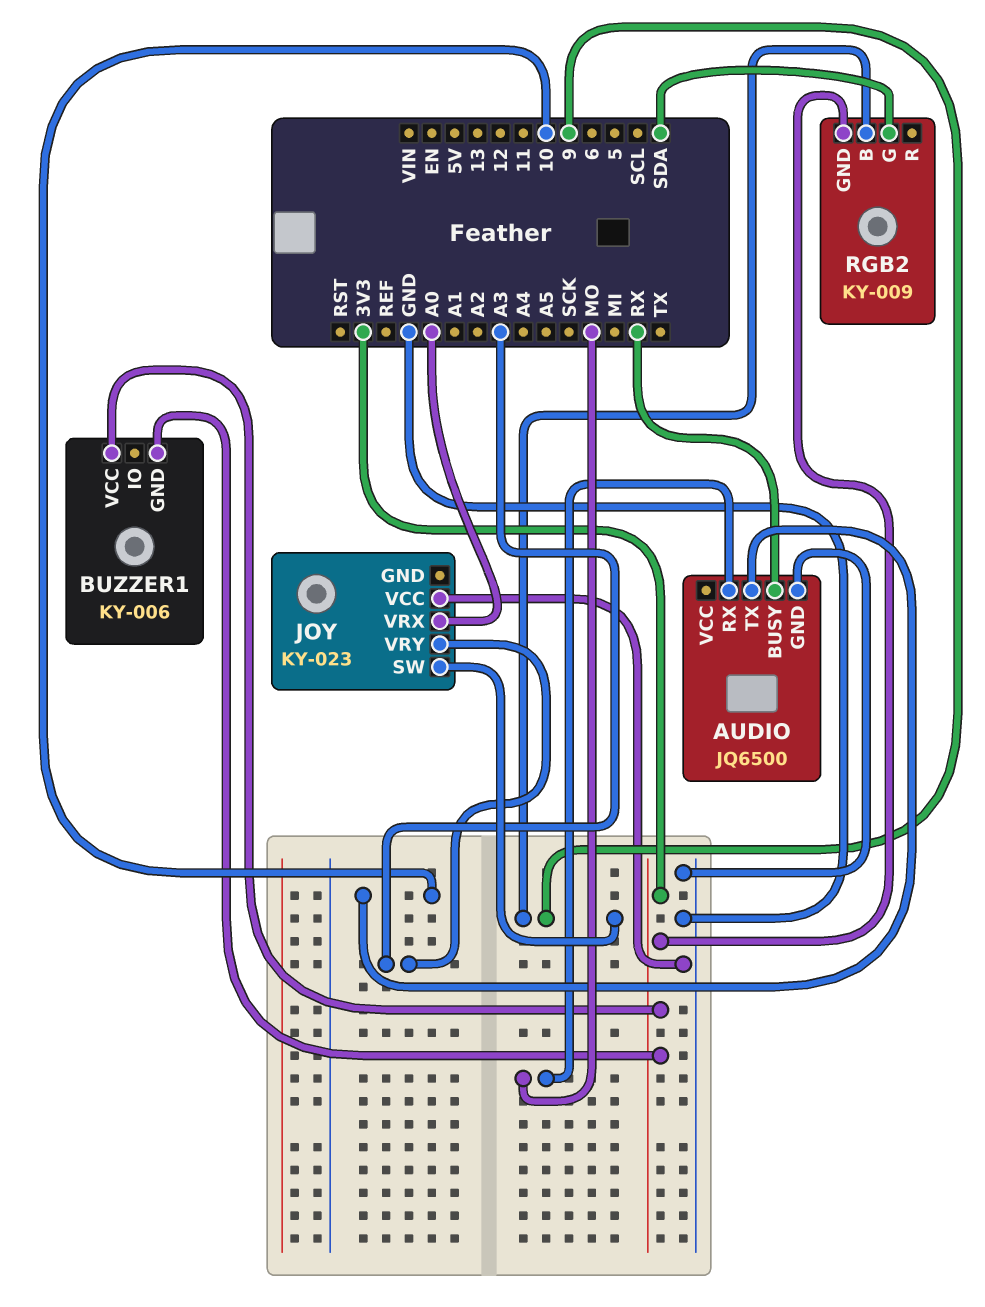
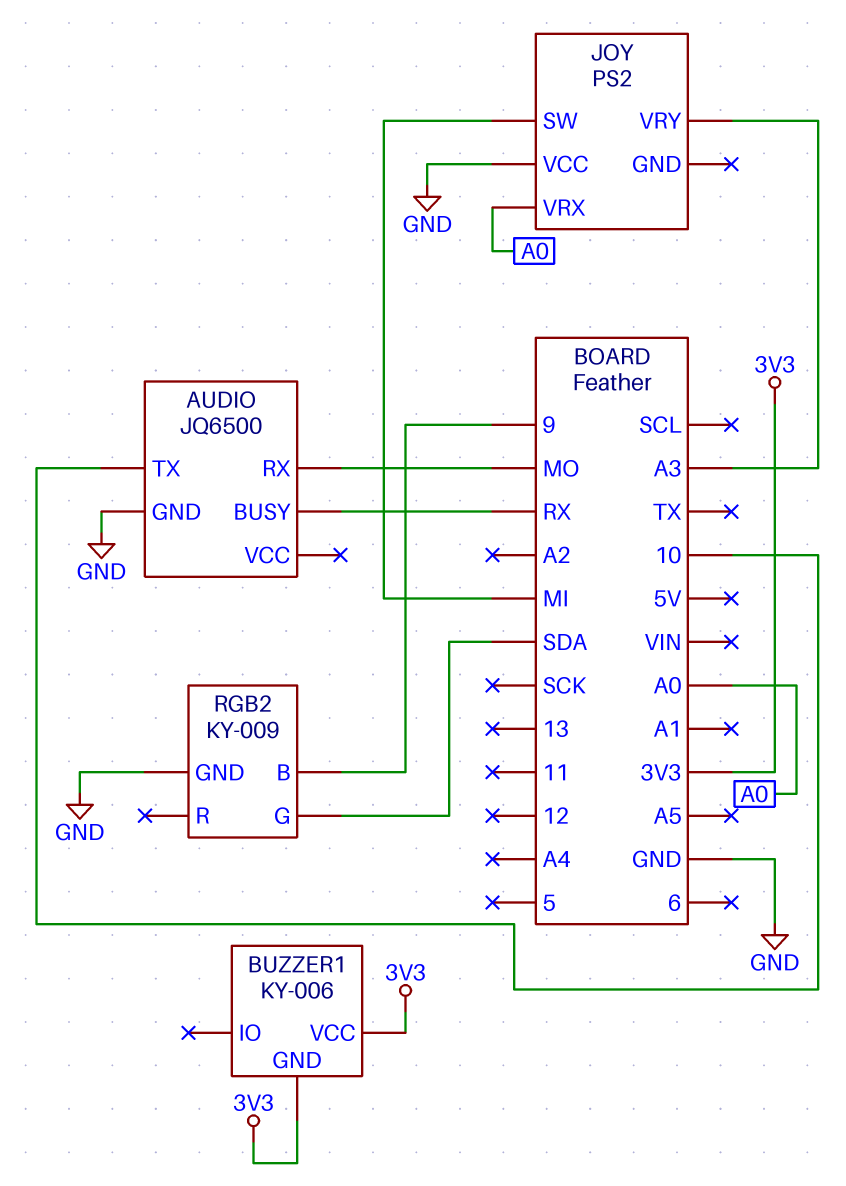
JOY: KY-023 -> PS2
JOY pin SW: 9 -> MI
RGB2 pin GND: 3V3 -> GND

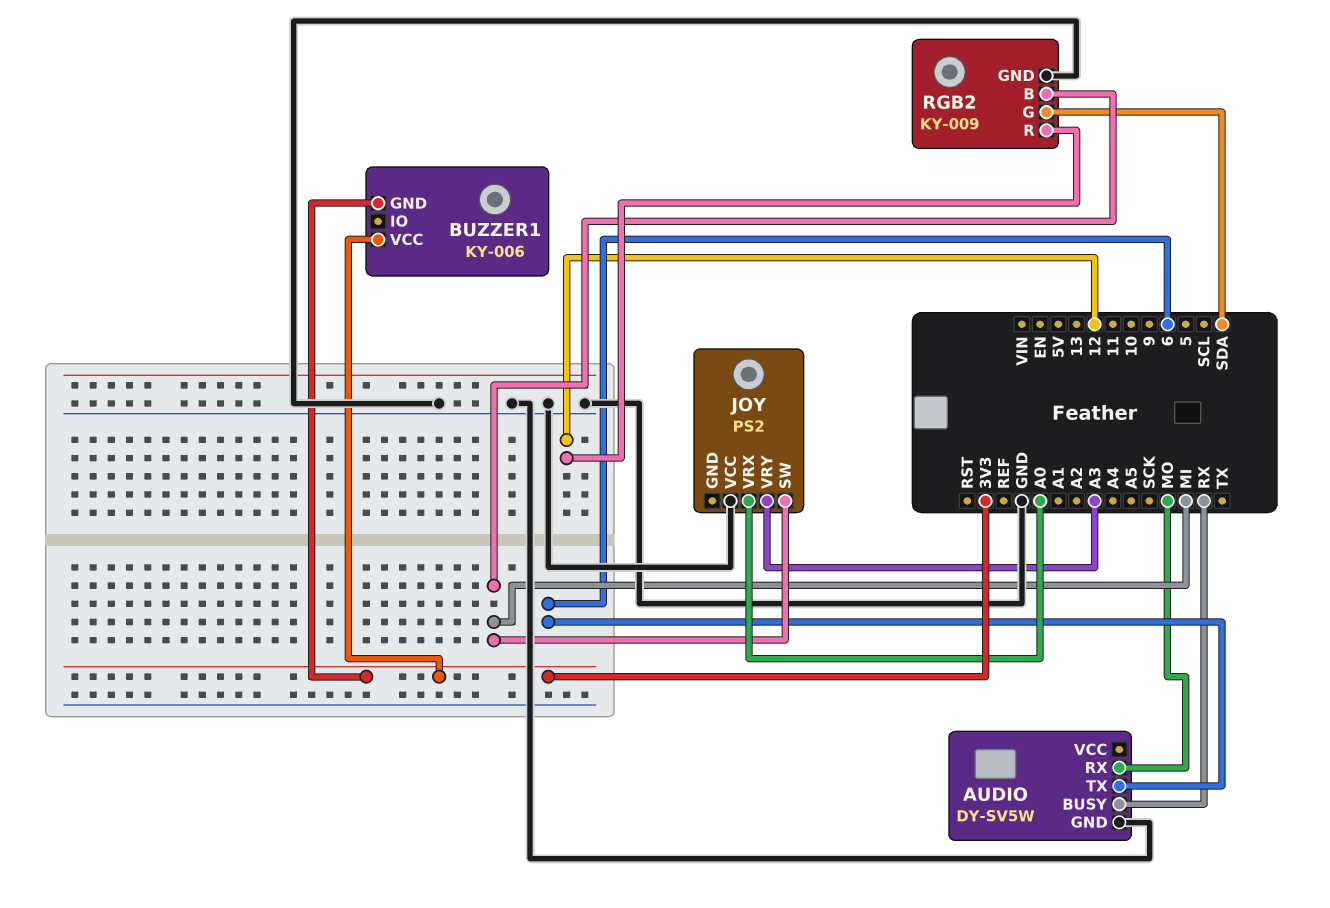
AUDIO: JQ6500 -> DY-SV5W
AUDIO pin TX: 10 -> 6
RGB2 pin B: 9 -> MI
RGB2 pin R: none -> 12

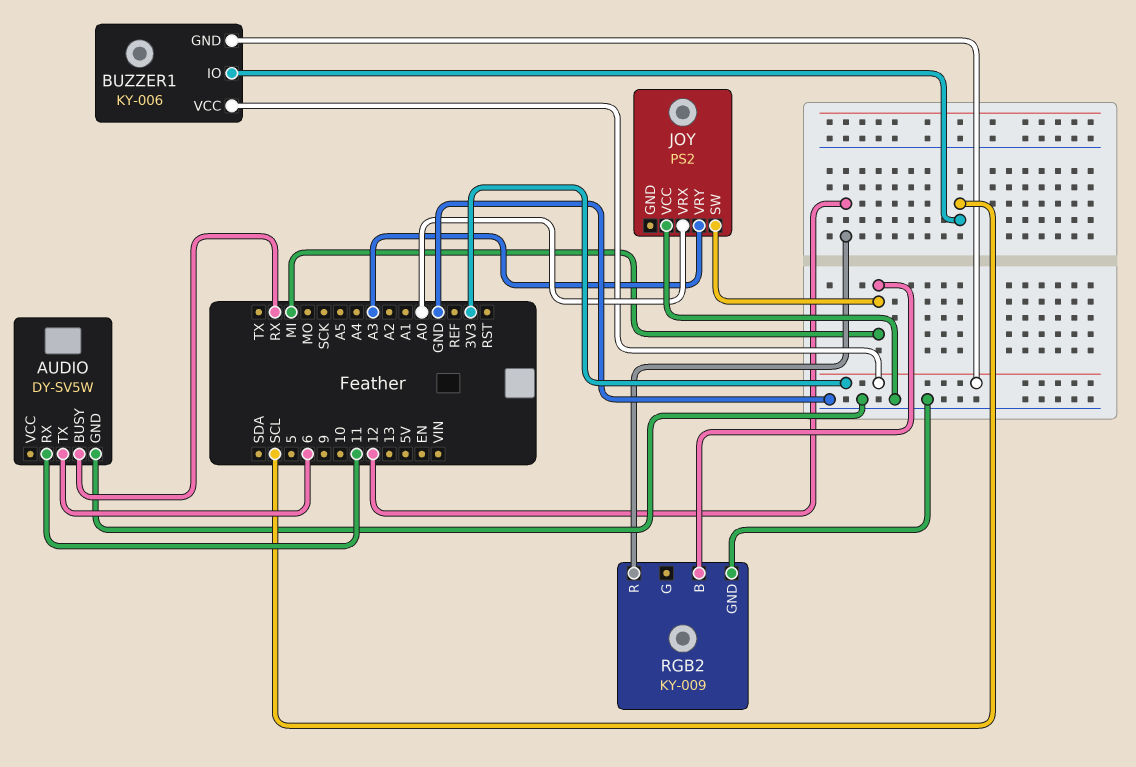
AUDIO pin RX: MO -> 11
BUZZER1 pin IO: none -> SCL
RGB2 pin G: SDA -> none

